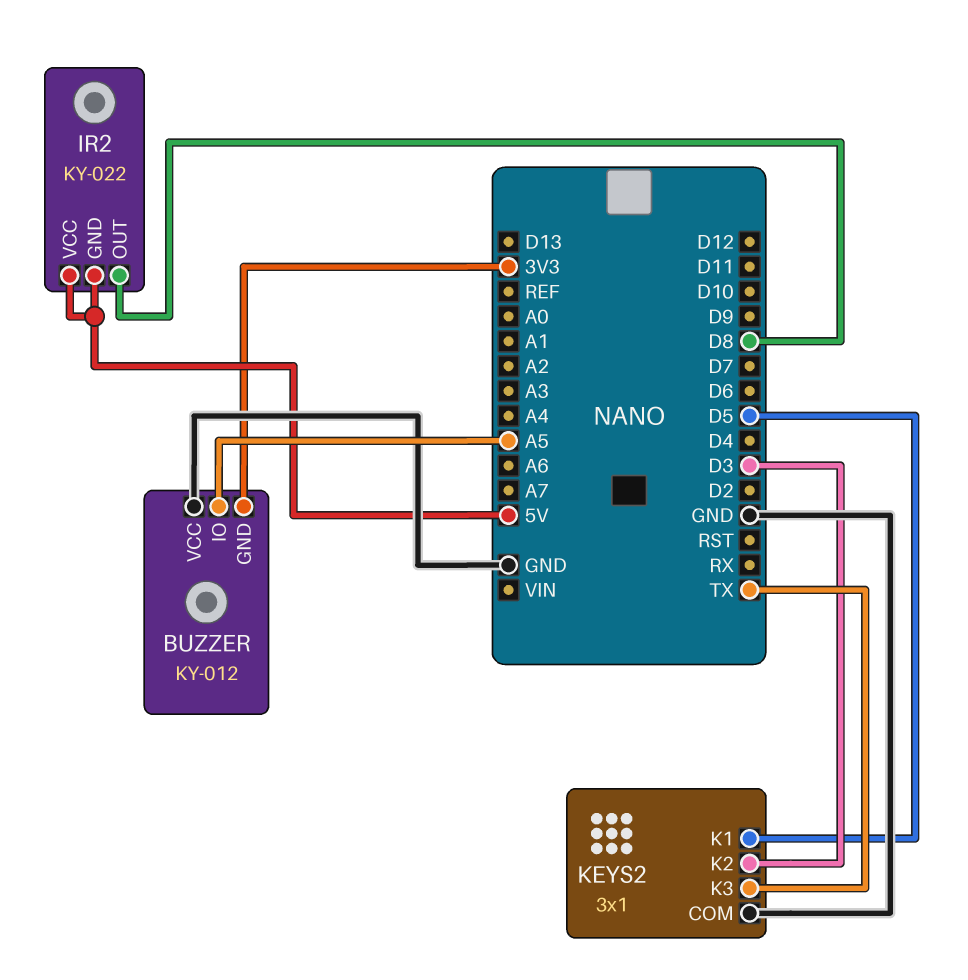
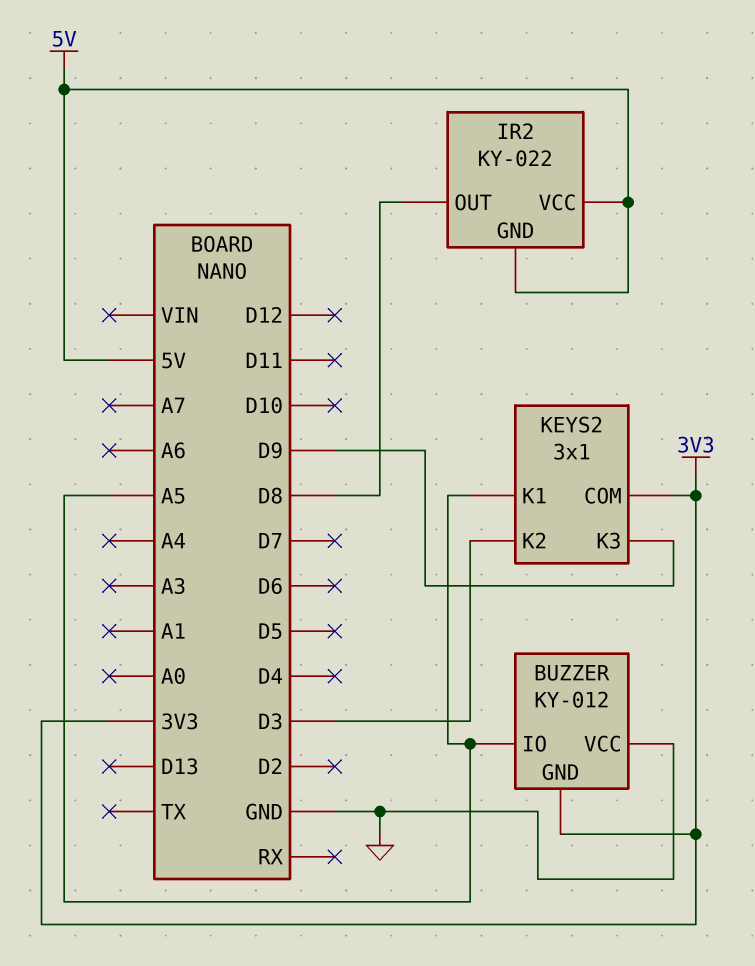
KEYS2 pin COM: GND -> 3V3
KEYS2 pin K1: D5 -> A5
KEYS2 pin K3: TX -> D9

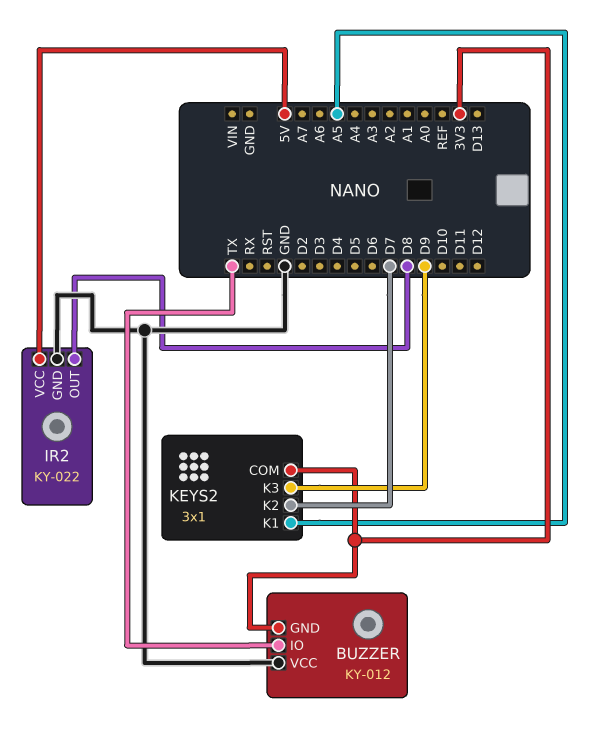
BUZZER pin IO: A5 -> TX
IR2 pin GND: 5V -> GND
KEYS2 pin K2: D3 -> D7

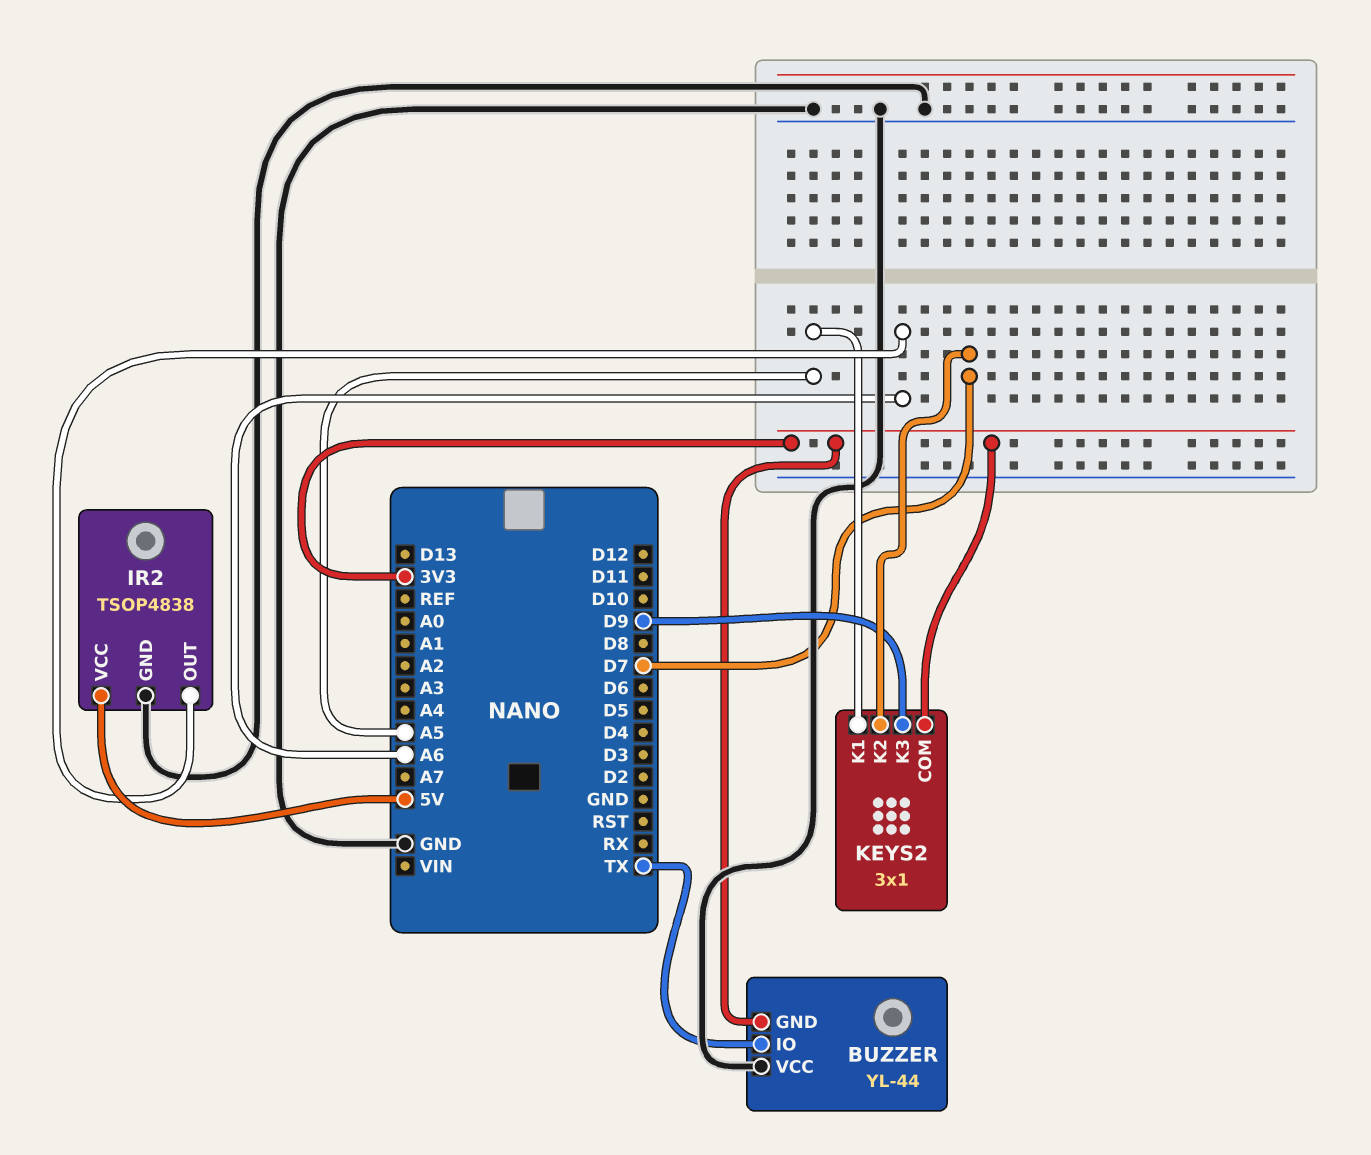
BUZZER: KY-012 -> YL-44
IR2: KY-022 -> TSOP4838
IR2 pin OUT: D8 -> A6

